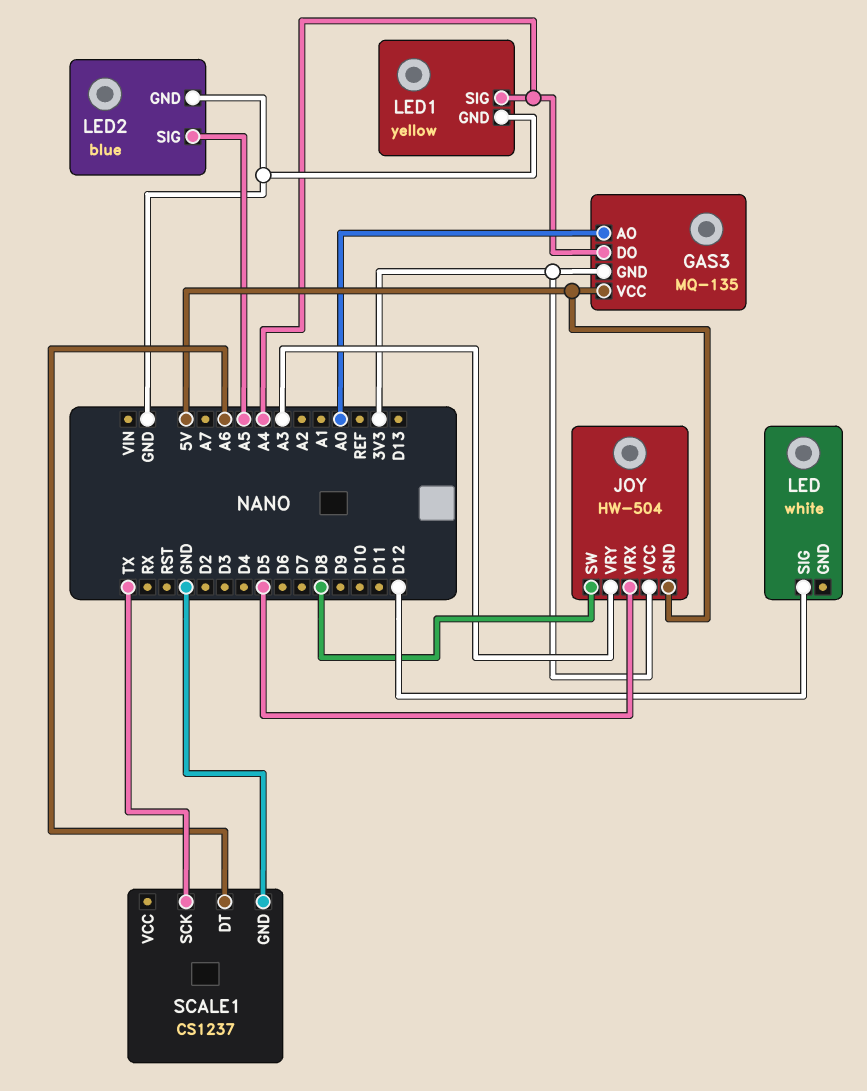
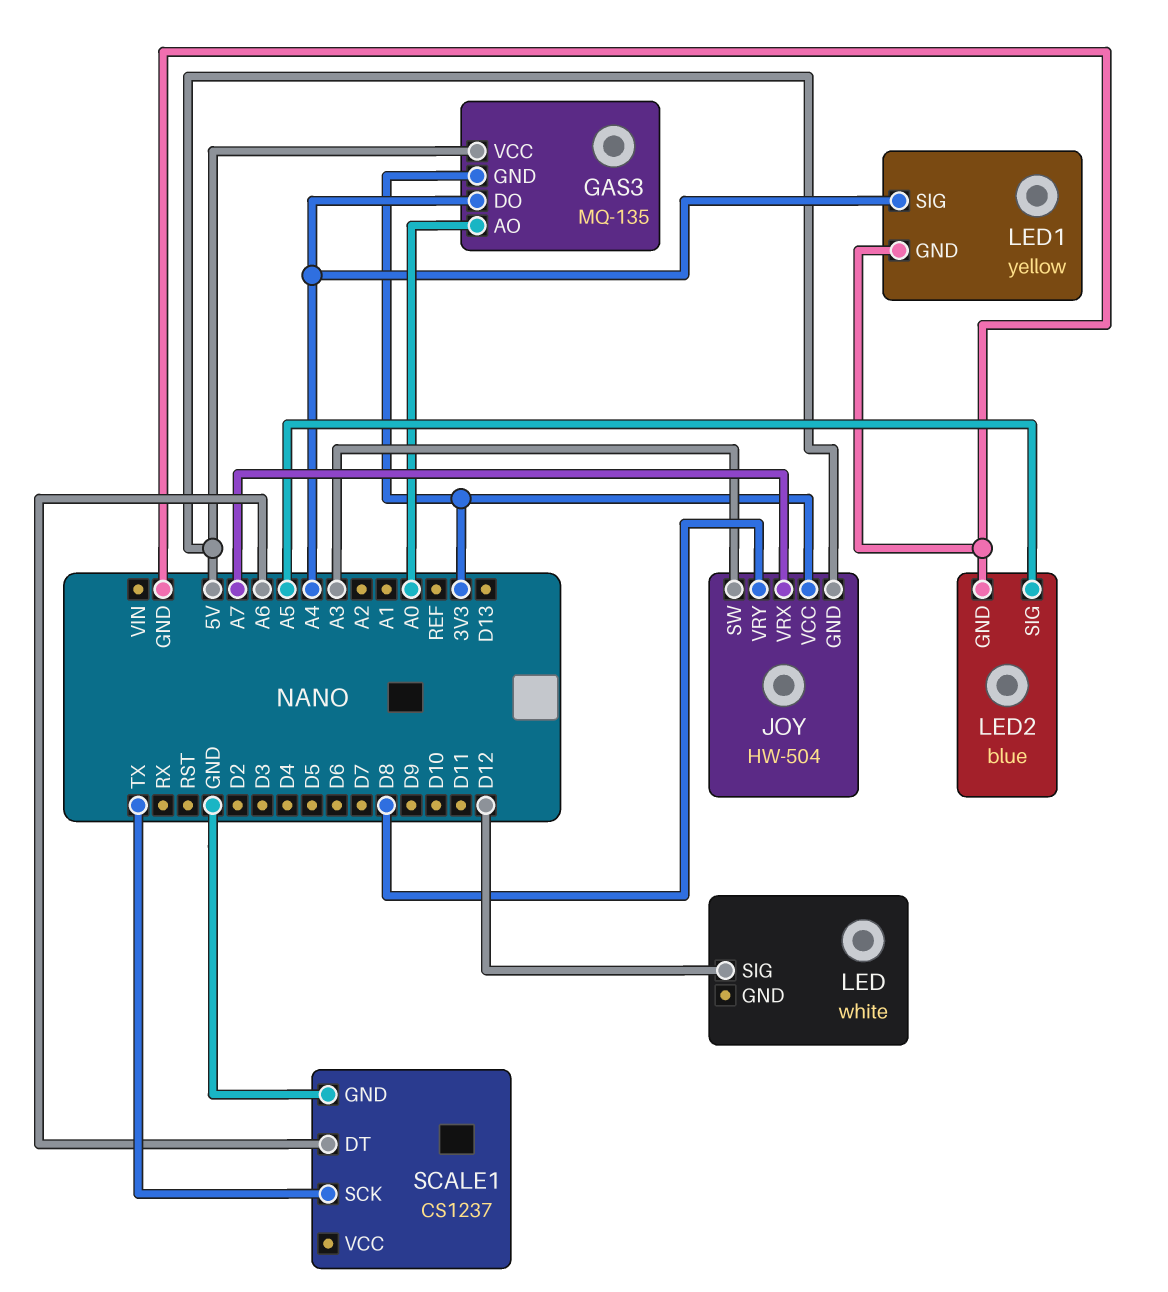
JOY pin SW: D8 -> A3
JOY pin VRX: D5 -> A7
JOY pin VRY: A3 -> D8

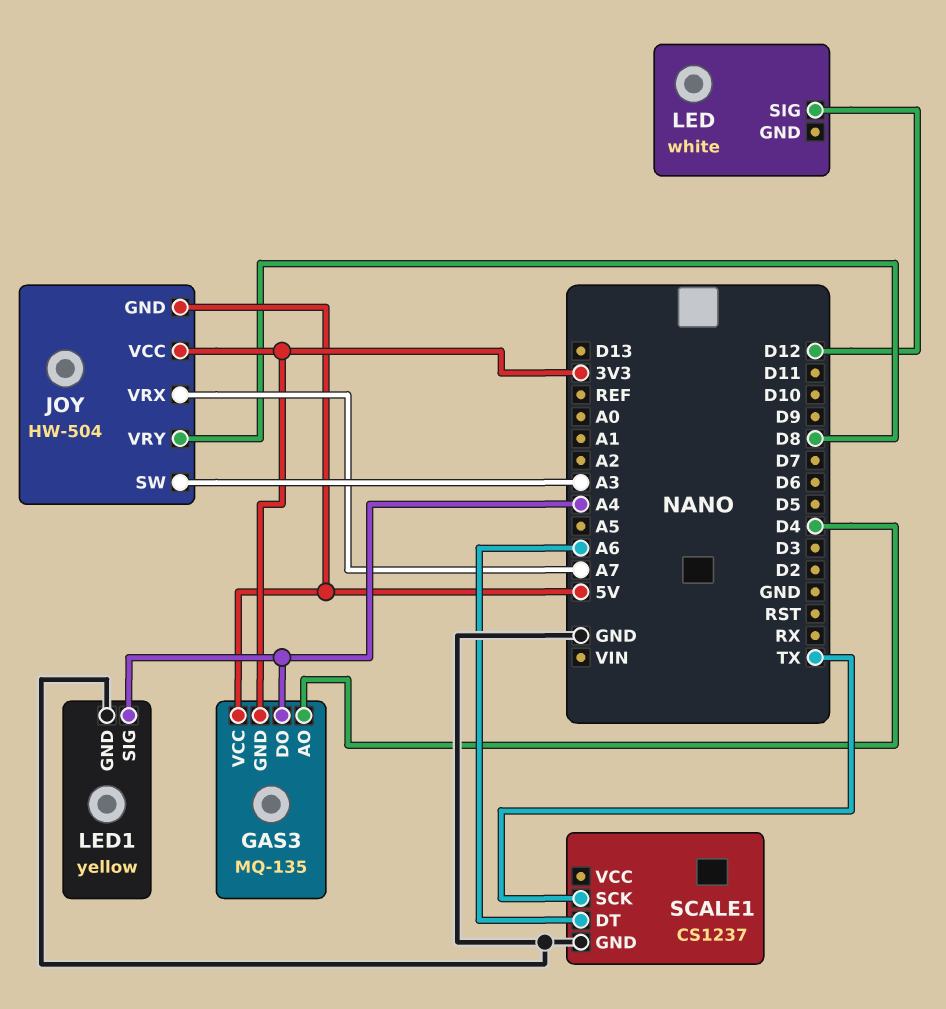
GAS3 pin AO: A0 -> D4
LED2: blue -> none
LED2 pin GND: GND -> none
LED2 pin SIG: A5 -> none

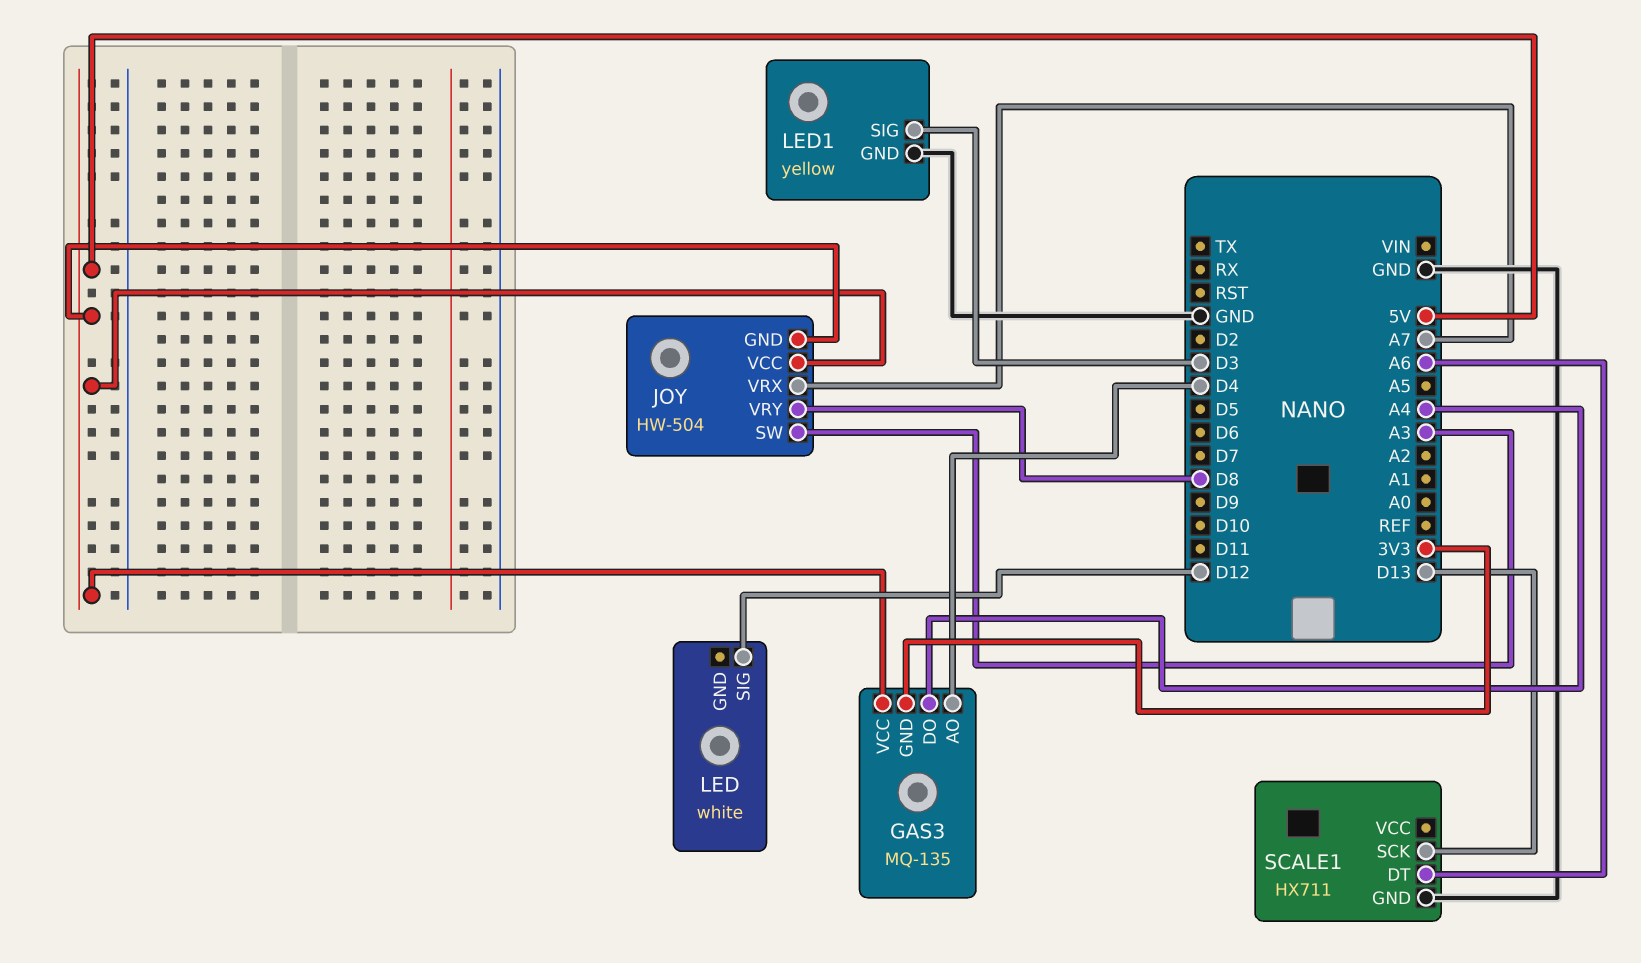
JOY pin VCC: 3V3 -> 5V
LED1 pin SIG: A4 -> D3
SCALE1: CS1237 -> HX711
SCALE1 pin SCK: TX -> D13

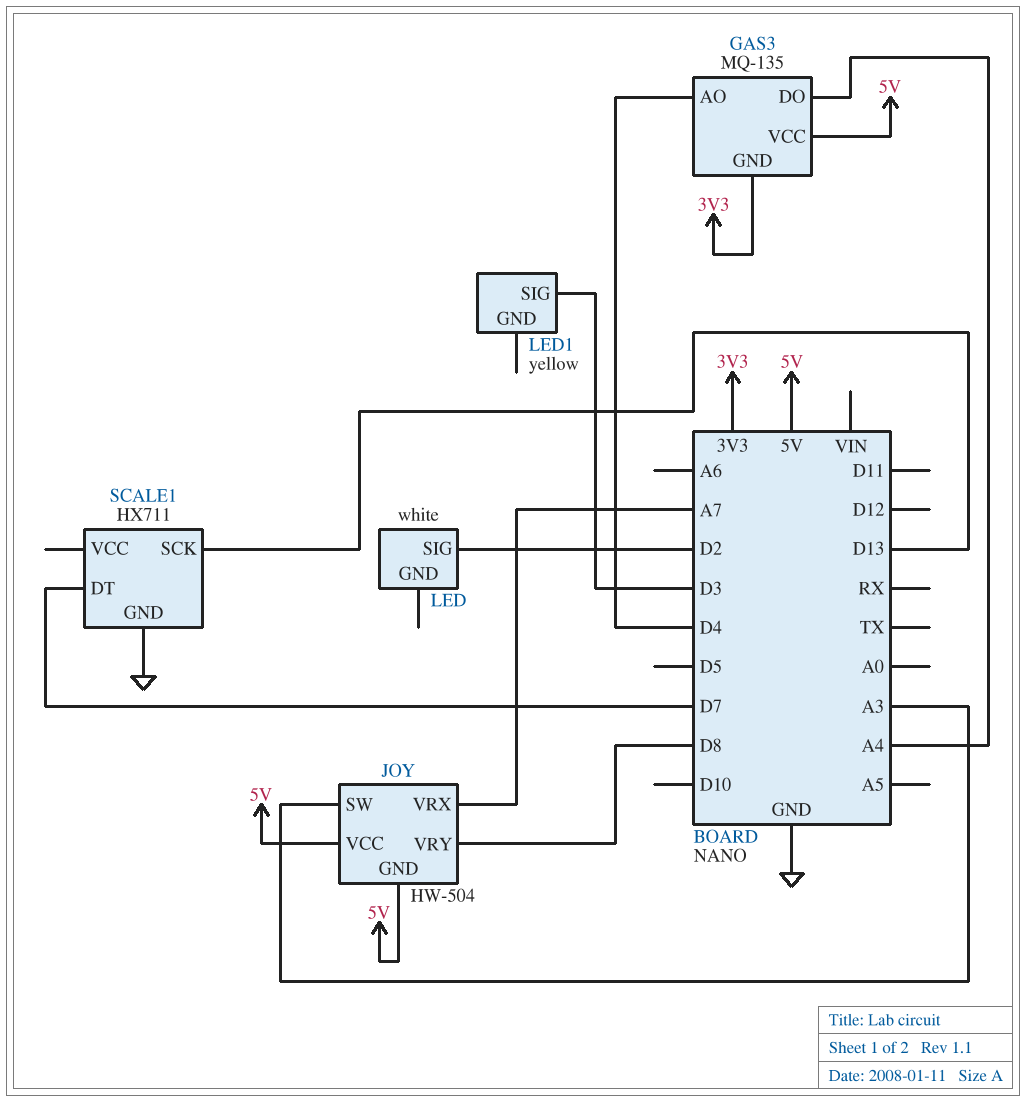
LED pin SIG: D12 -> D2
LED1 pin GND: GND -> none
SCALE1 pin DT: A6 -> D7

